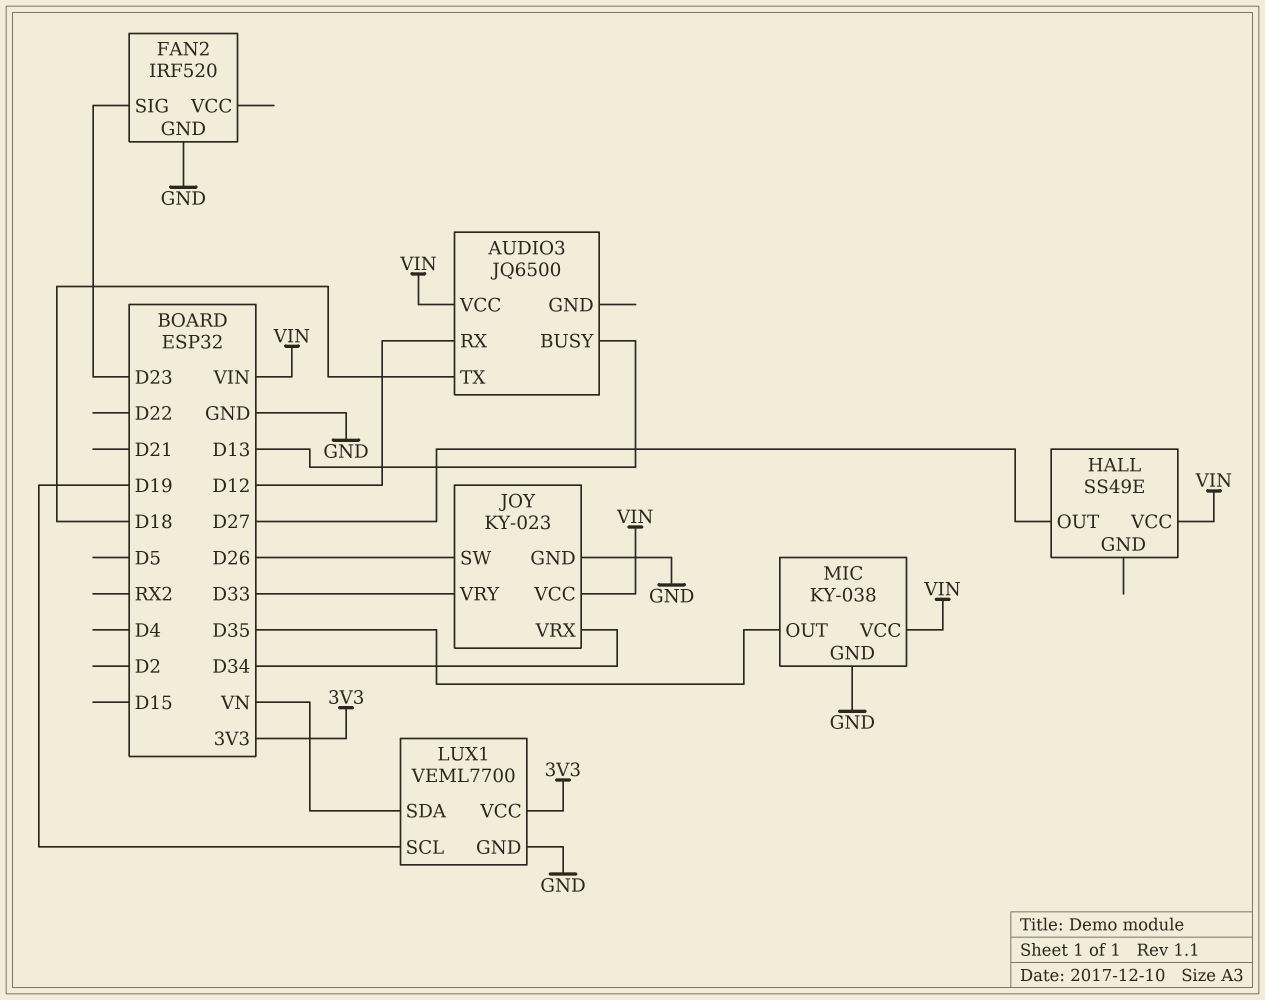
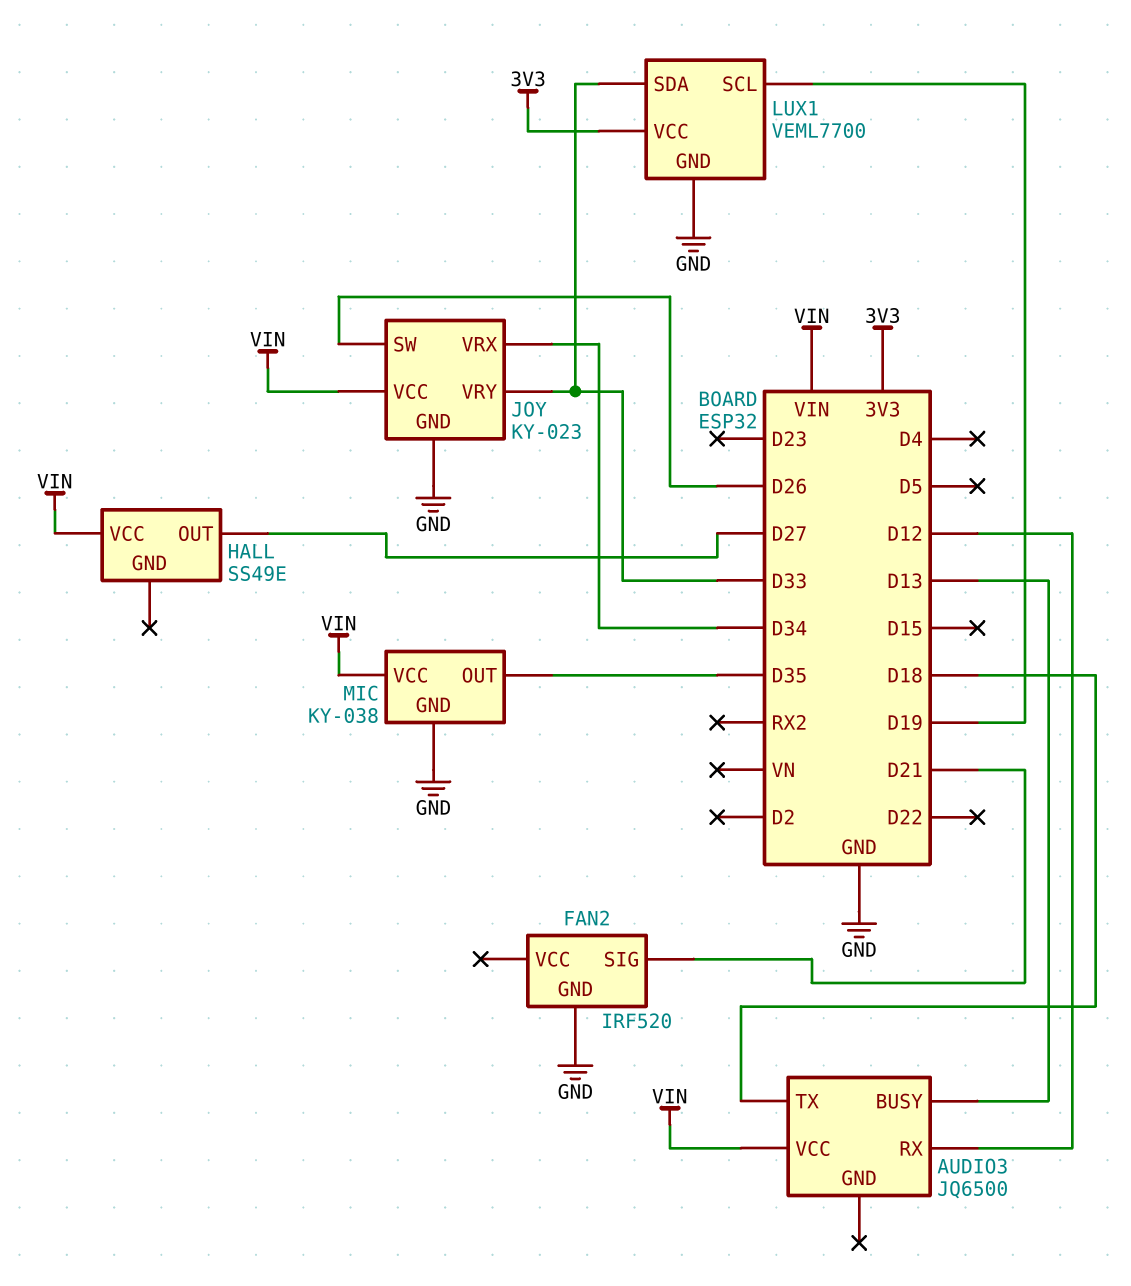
FAN2 pin SIG: D23 -> D21
LUX1 pin SDA: VN -> D33

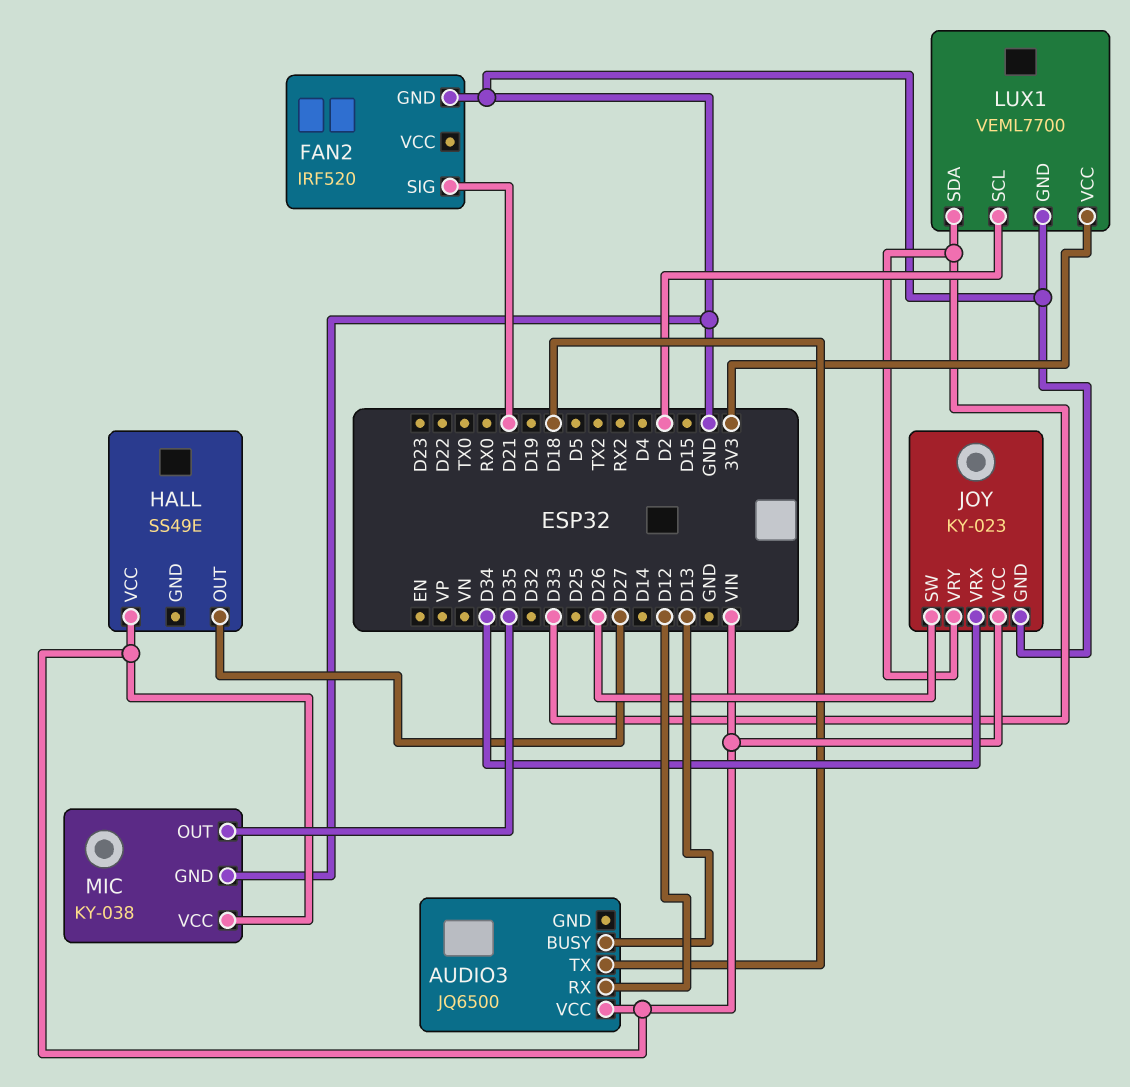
LUX1 pin SCL: D19 -> D2

